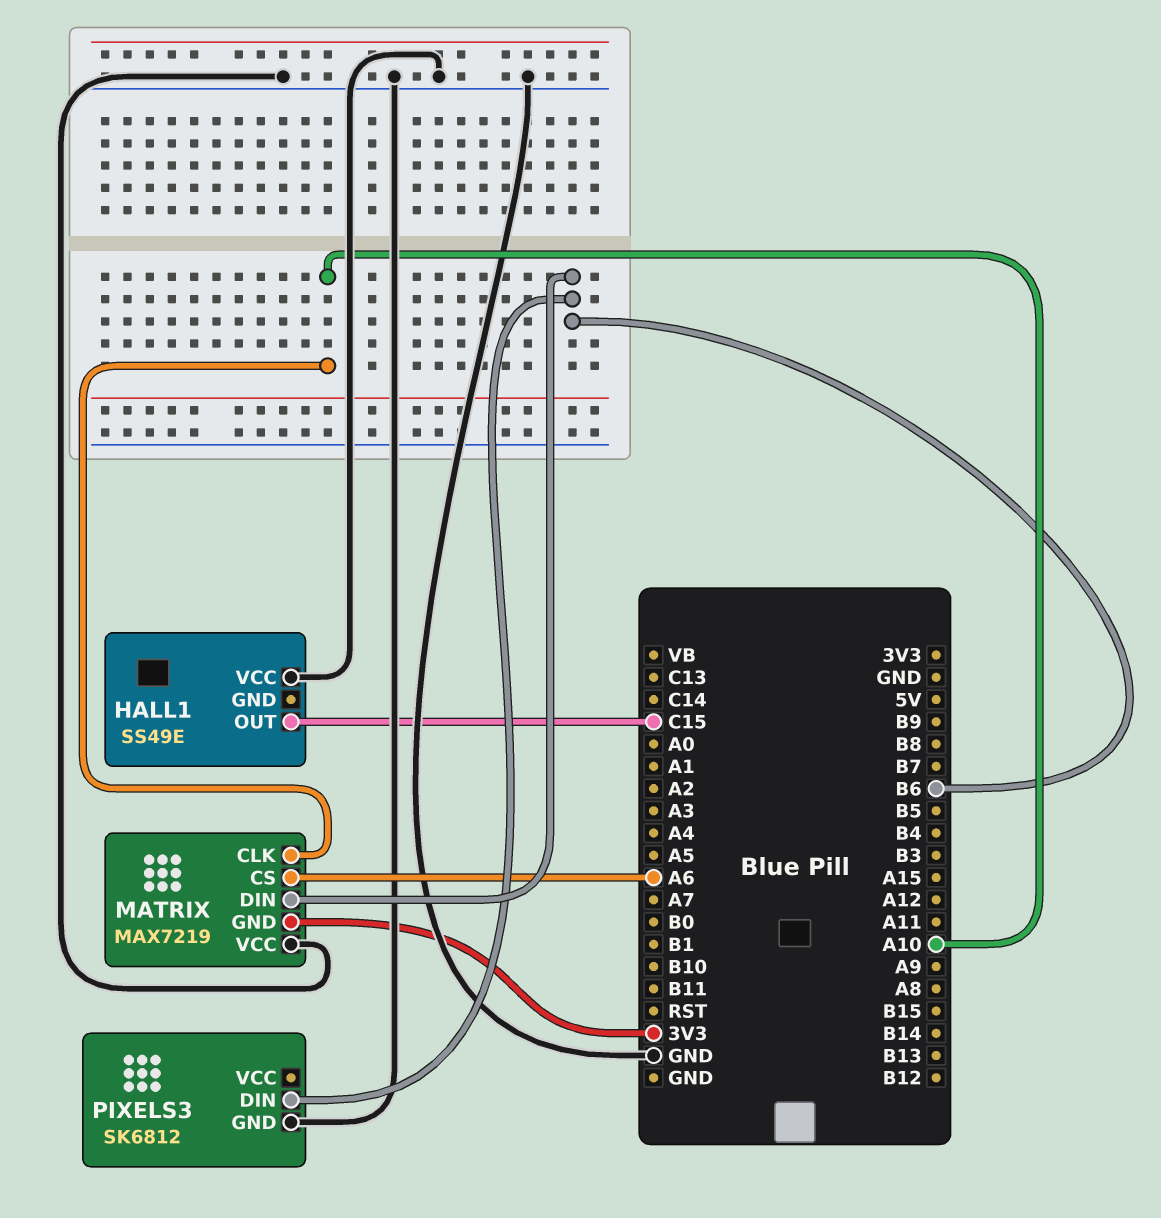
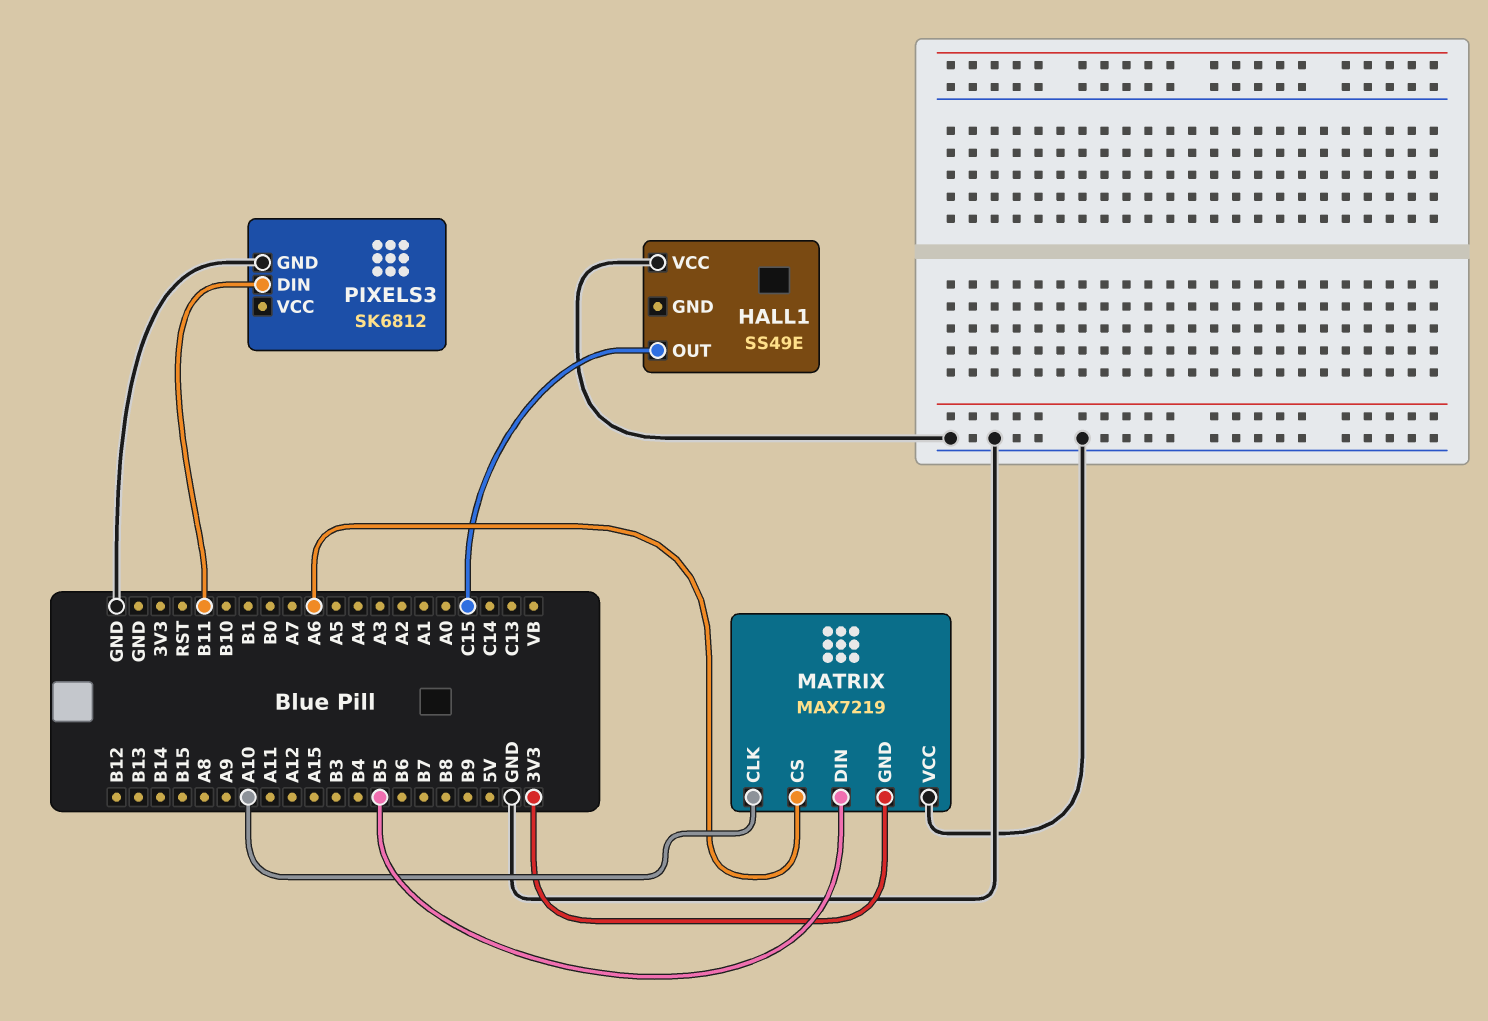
MATRIX pin DIN: B6 -> B5
PIXELS3 pin DIN: B6 -> B11

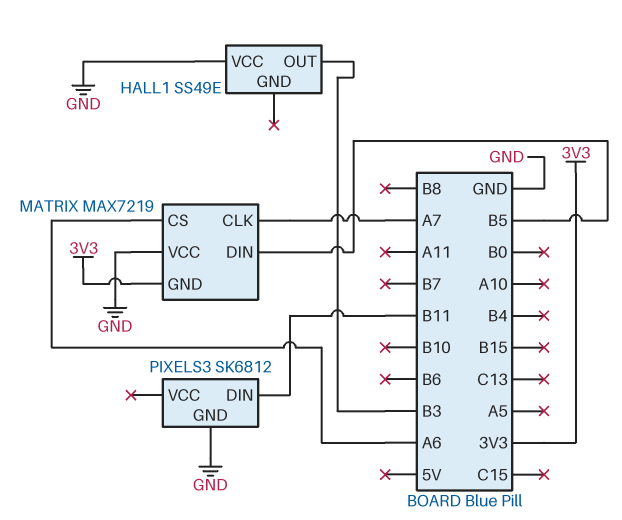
HALL1 pin OUT: C15 -> B3
MATRIX pin CLK: A10 -> A7

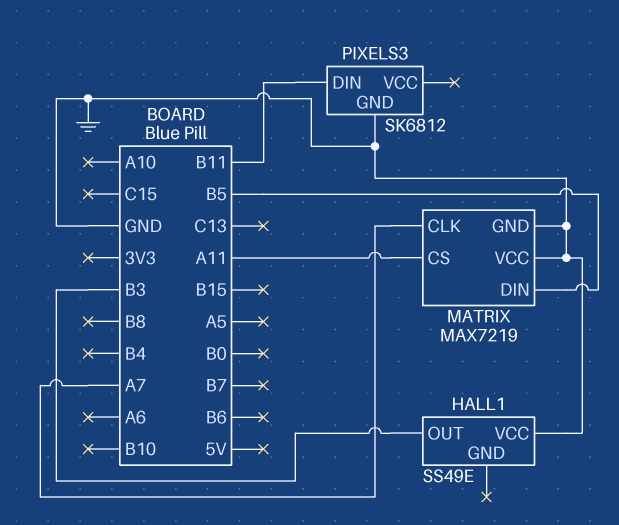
MATRIX pin CS: A6 -> A11
MATRIX pin GND: 3V3 -> GND

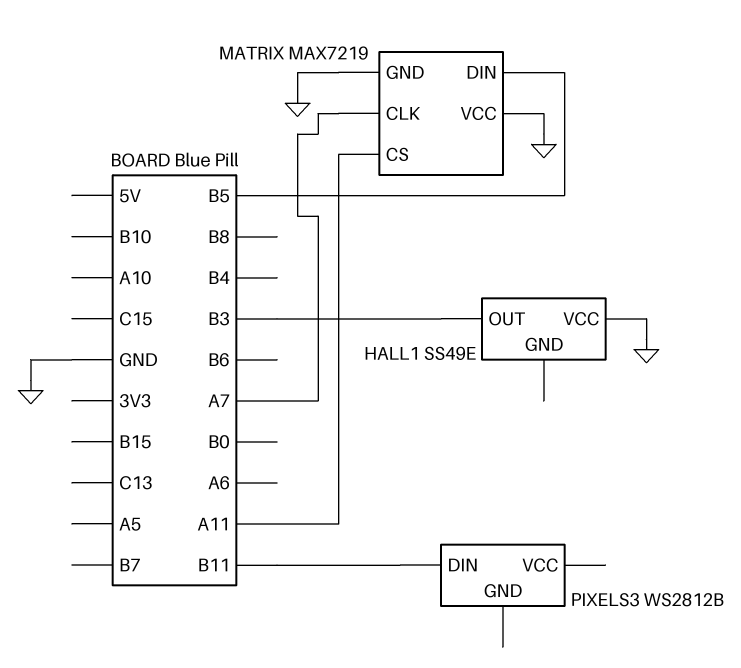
PIXELS3: SK6812 -> WS2812B
PIXELS3 pin GND: GND -> none

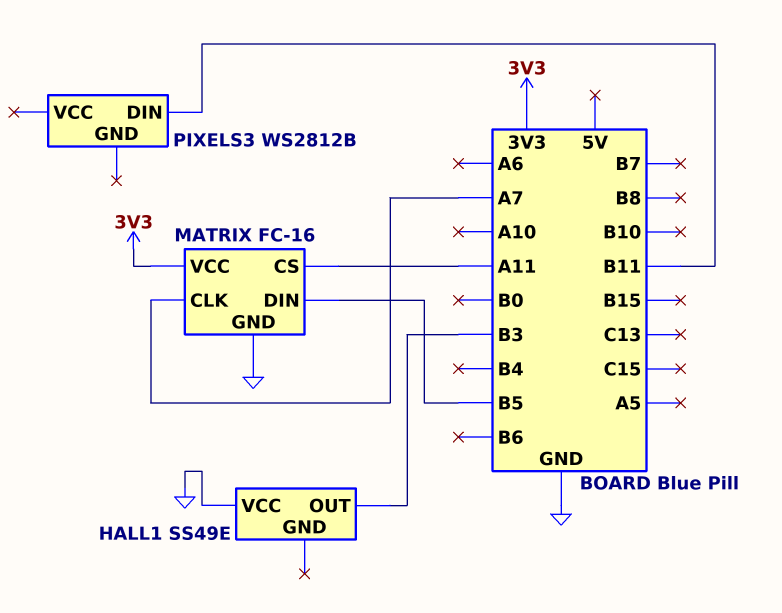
MATRIX: MAX7219 -> FC-16
MATRIX pin VCC: GND -> 3V3

